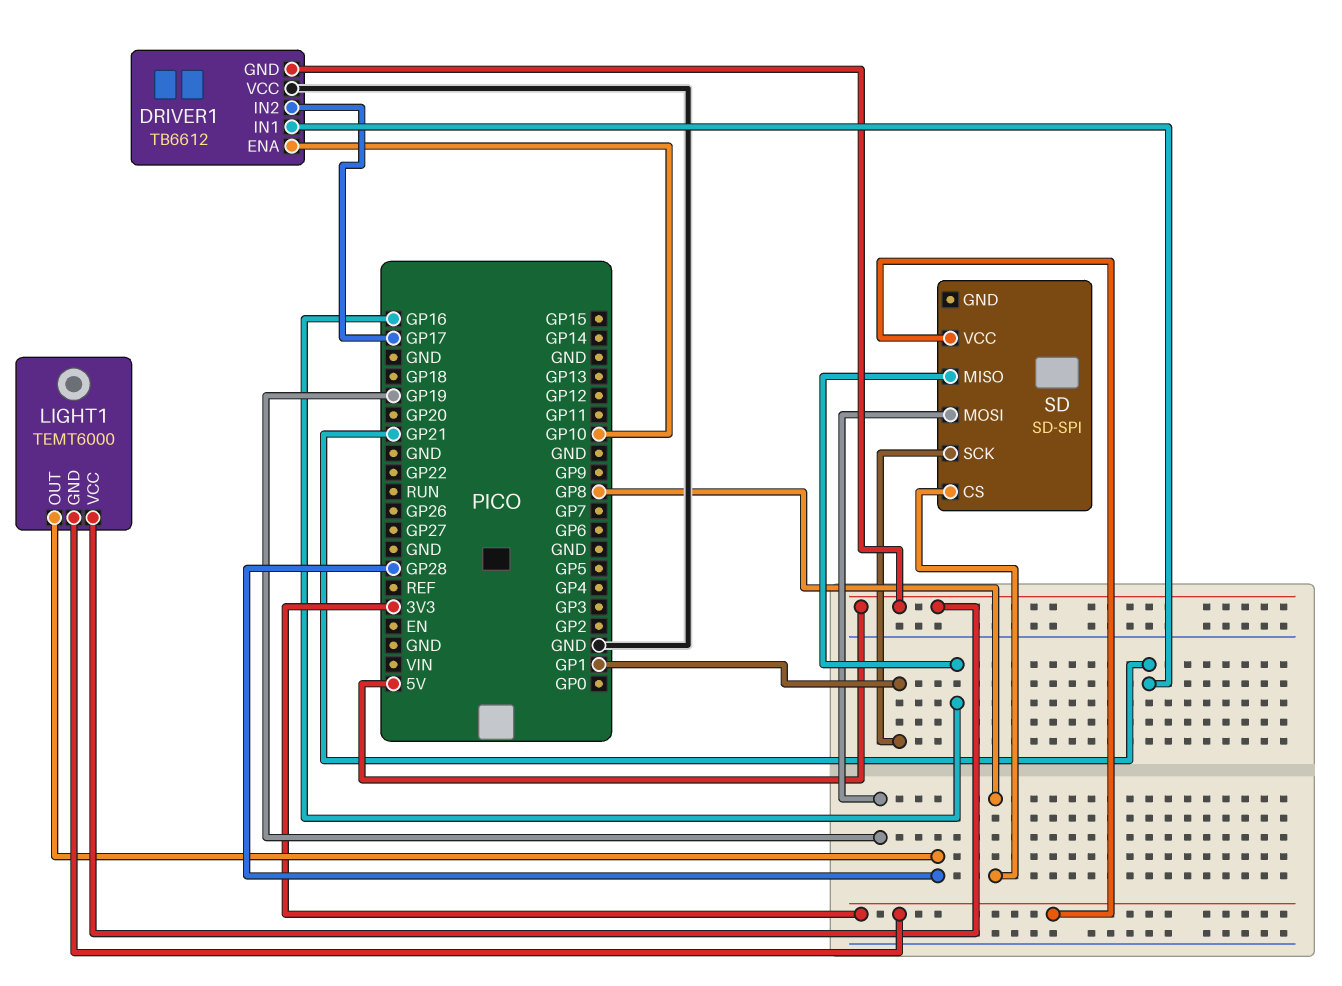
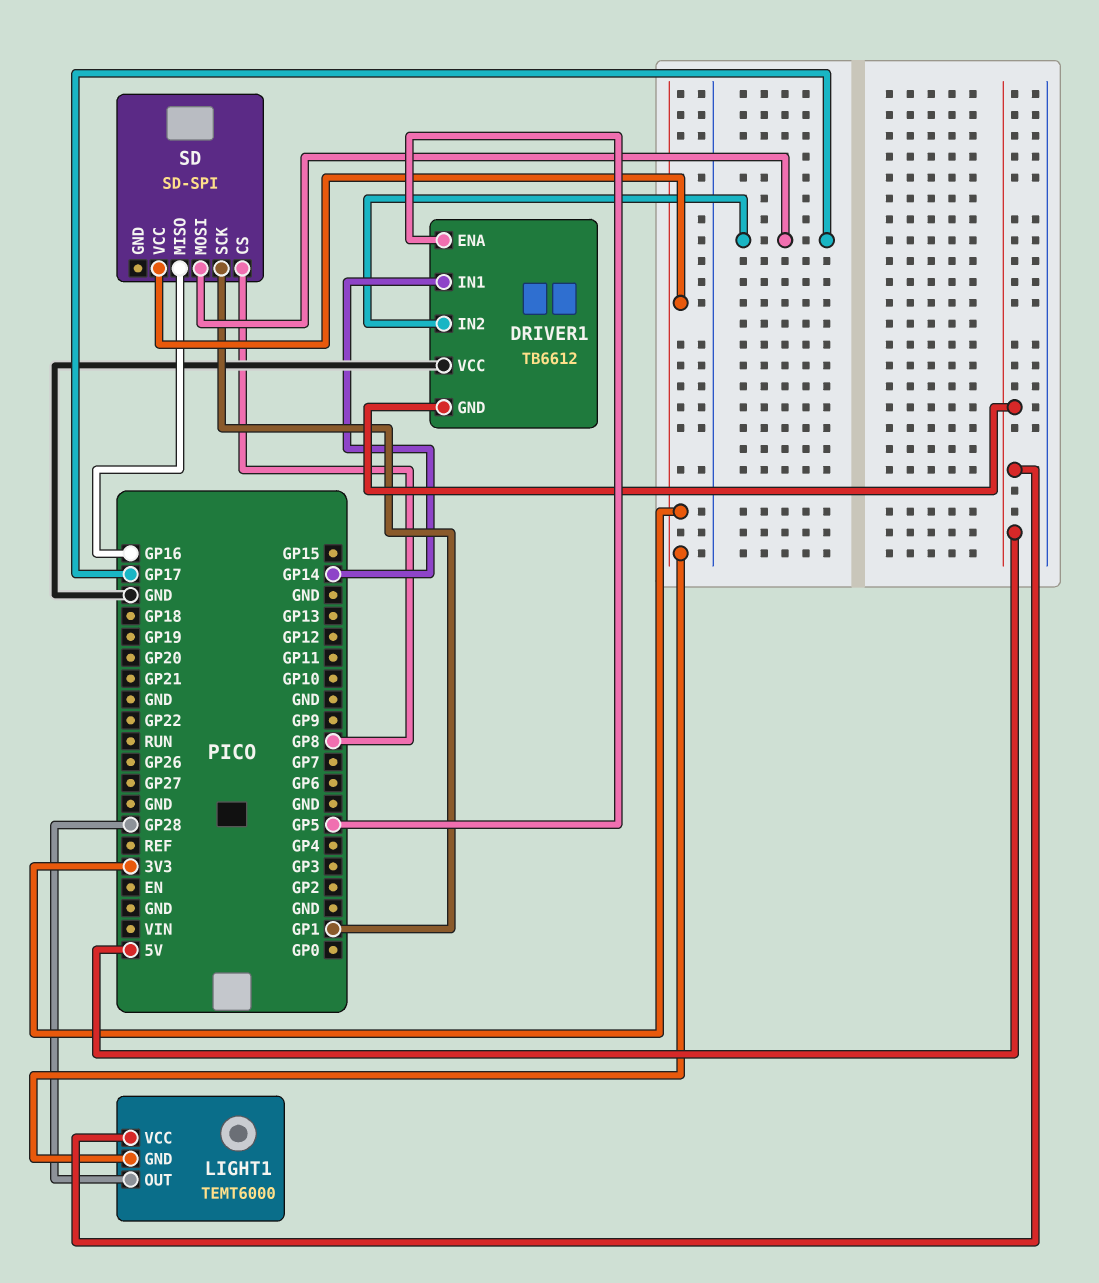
DRIVER1 pin ENA: GP10 -> GP5
DRIVER1 pin IN1: GP21 -> GP14
SD pin MOSI: GP19 -> GP17

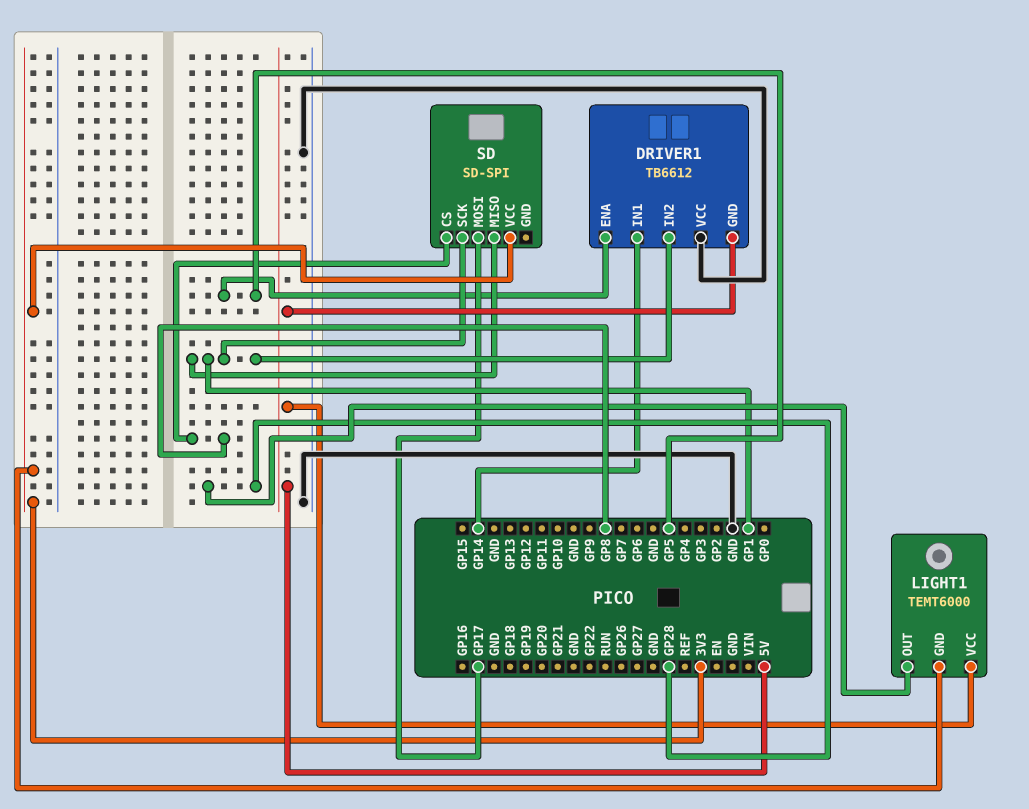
DRIVER1 pin IN2: GP17 -> GP1
SD pin MISO: GP16 -> GP1

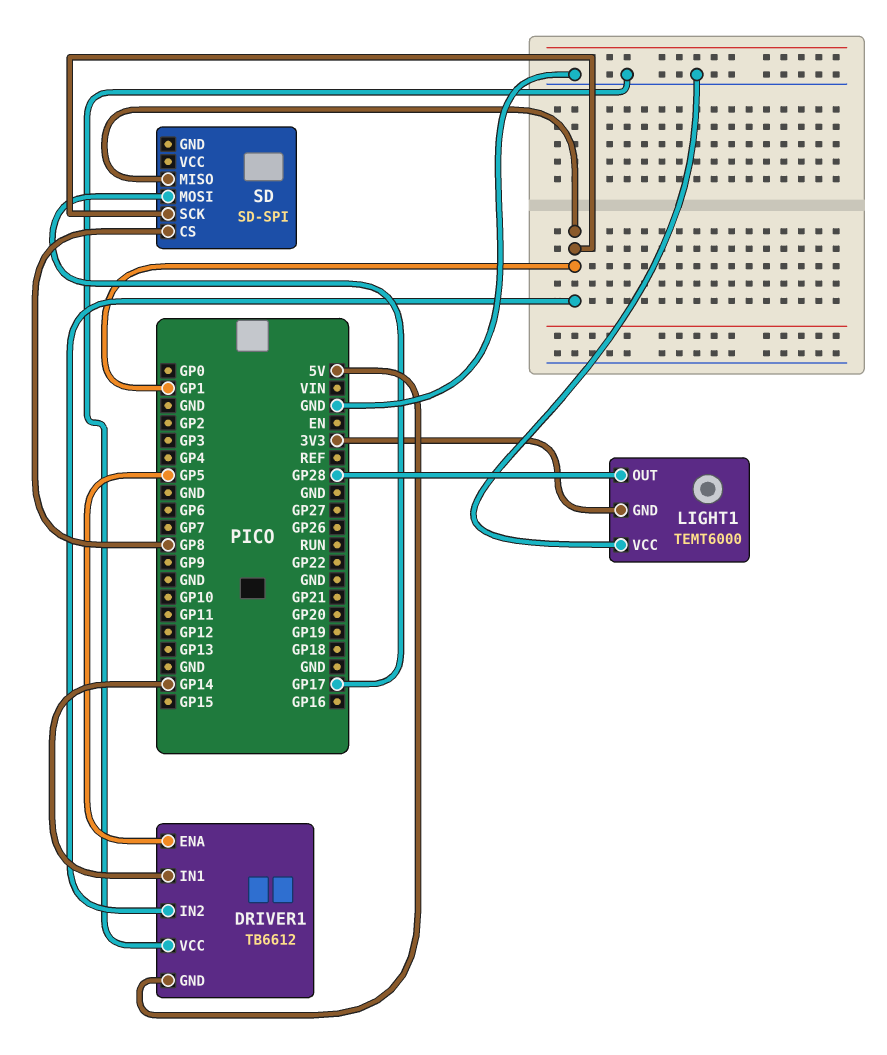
LIGHT1 pin VCC: 5V -> GND
SD pin VCC: 3V3 -> none

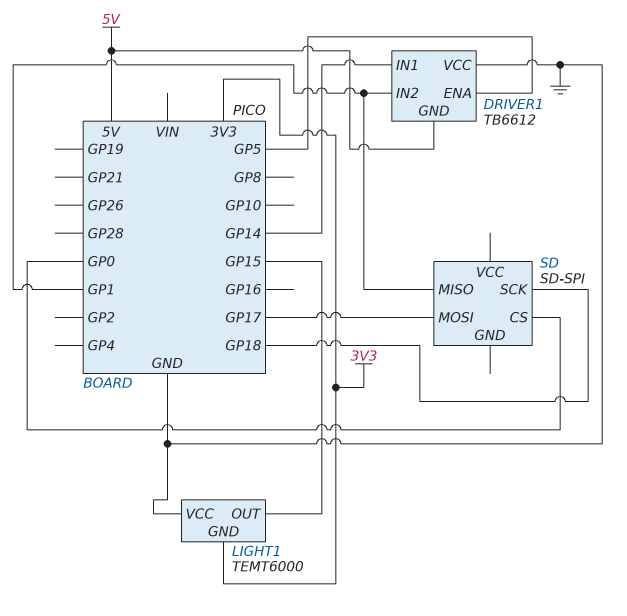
LIGHT1 pin OUT: GP28 -> GP15
SD pin CS: GP8 -> GP0
SD pin SCK: GP1 -> GP18

